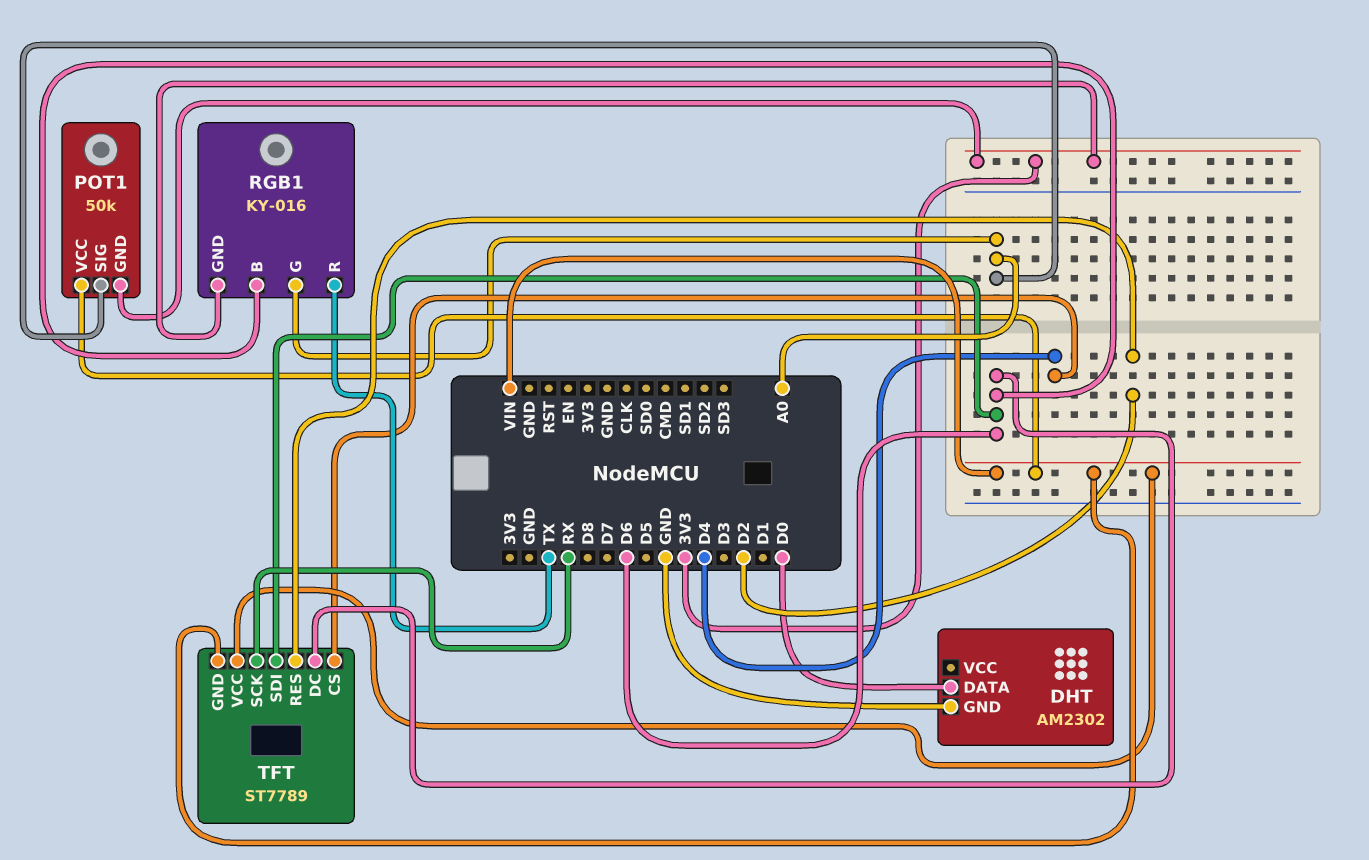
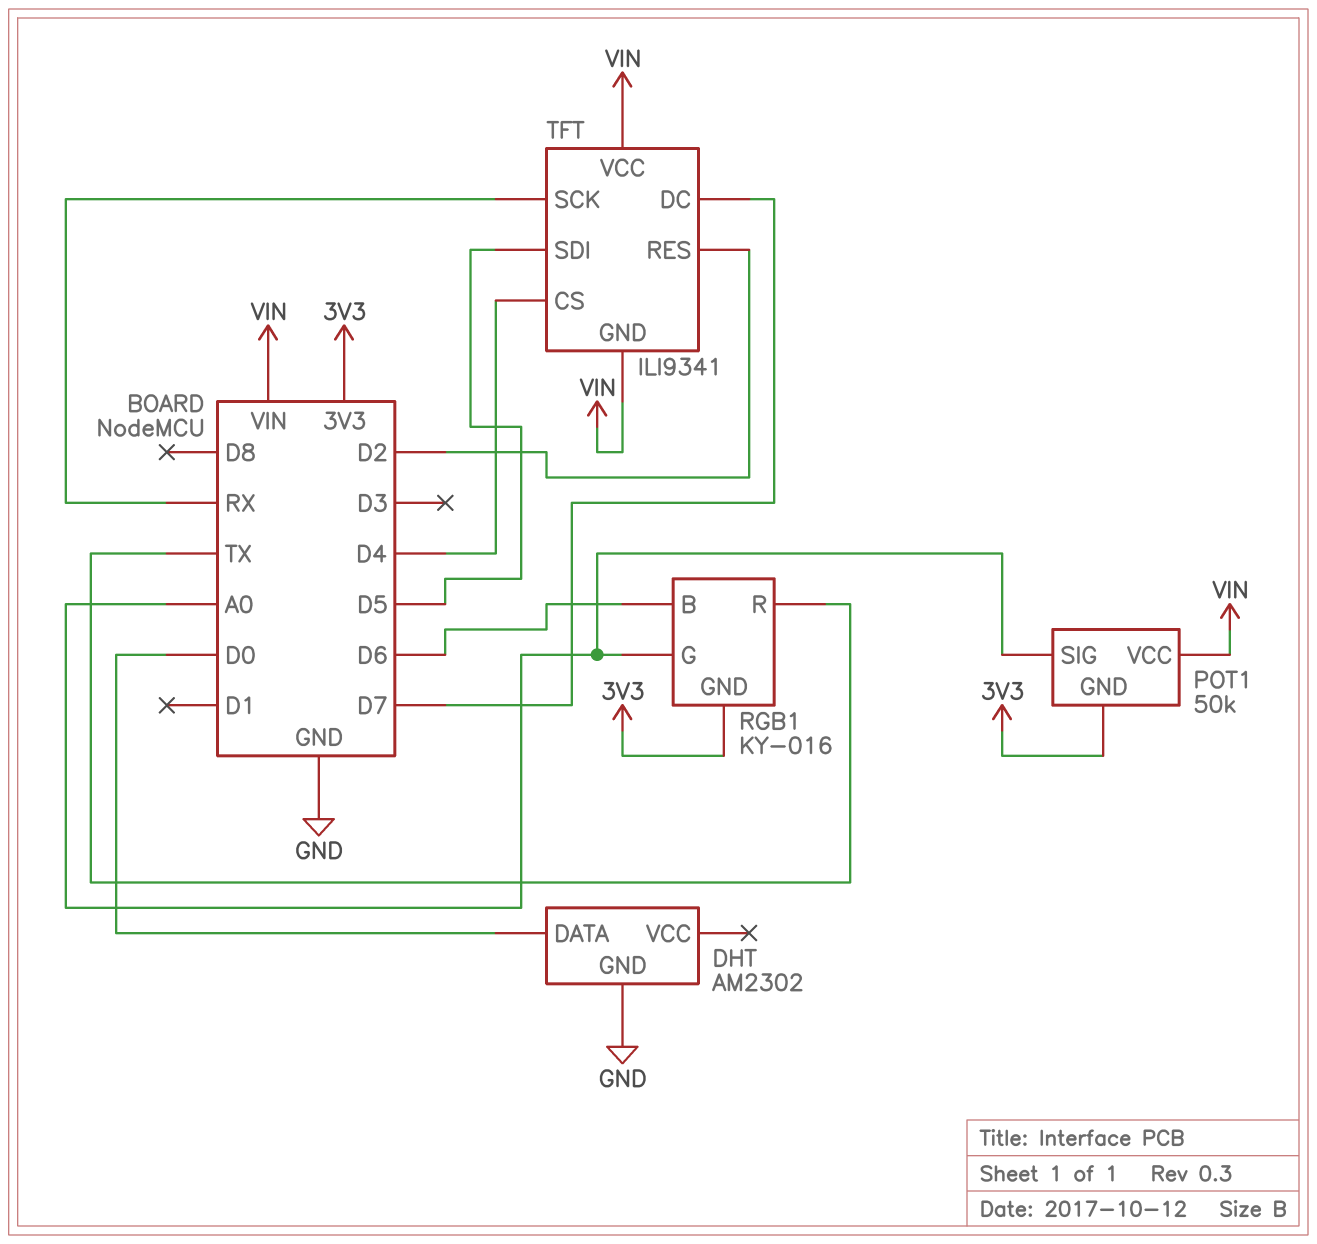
TFT: ST7789 -> ILI9341
TFT pin DC: D6 -> D7
TFT pin SDI: D6 -> D5

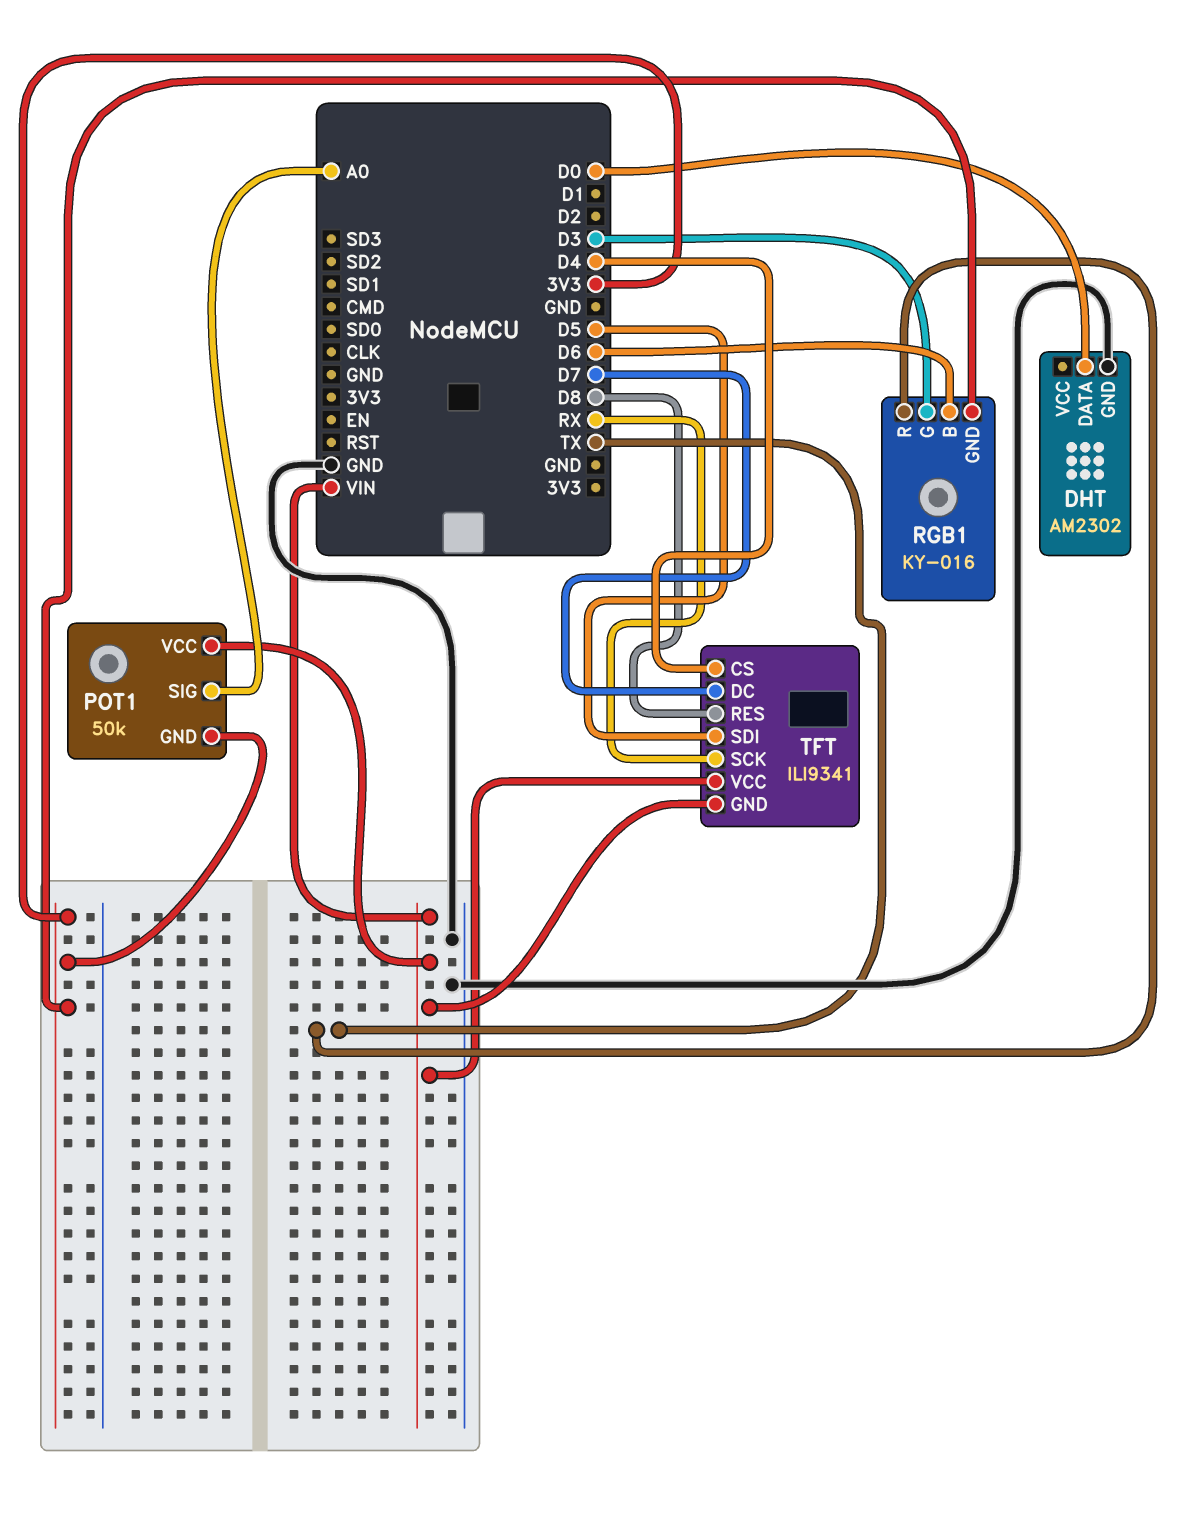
RGB1 pin G: A0 -> D3
TFT pin RES: D2 -> D8

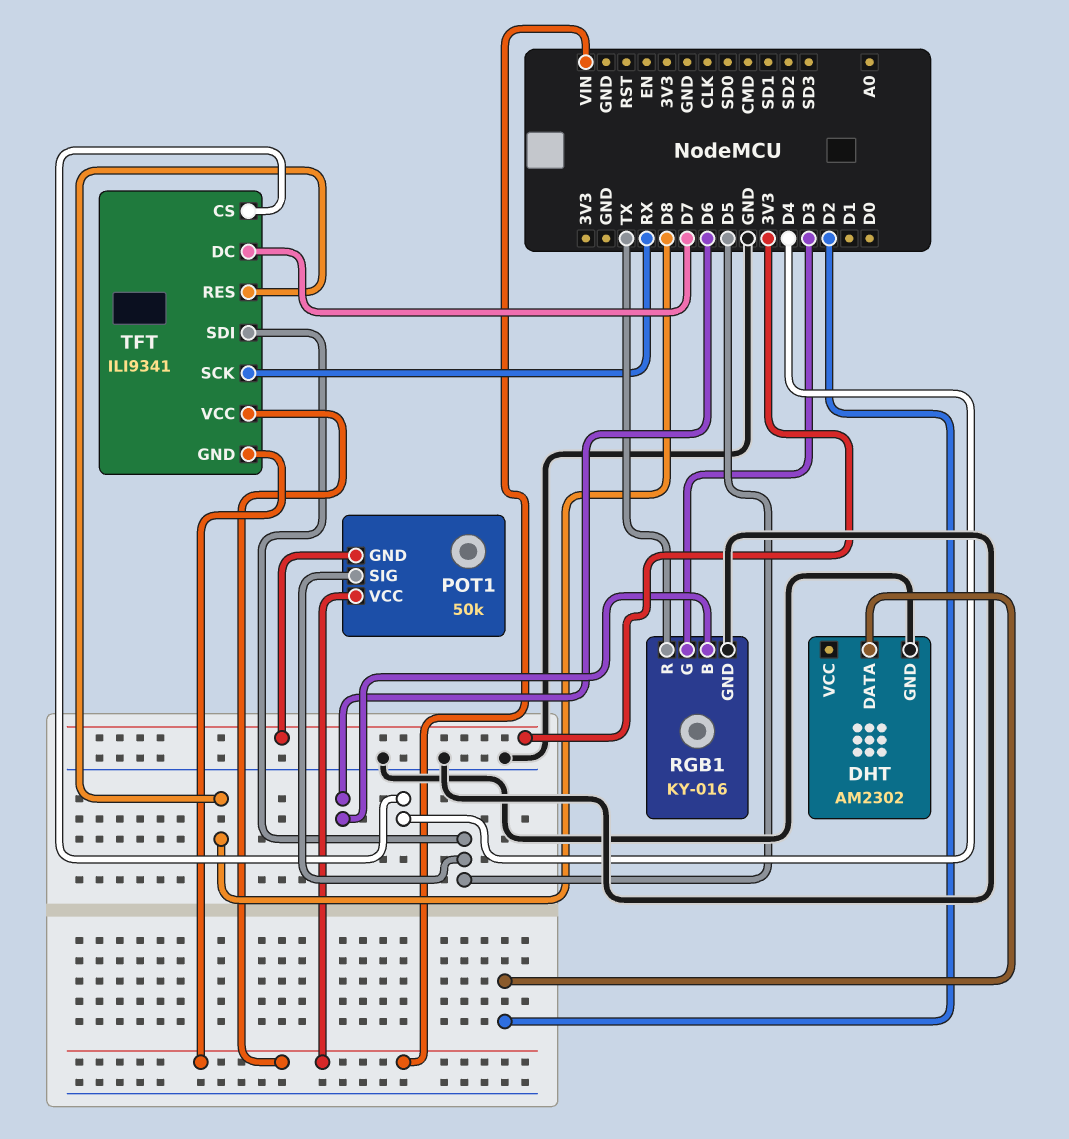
DHT pin DATA: D0 -> D2
POT1 pin SIG: A0 -> D5
RGB1 pin GND: 3V3 -> GND

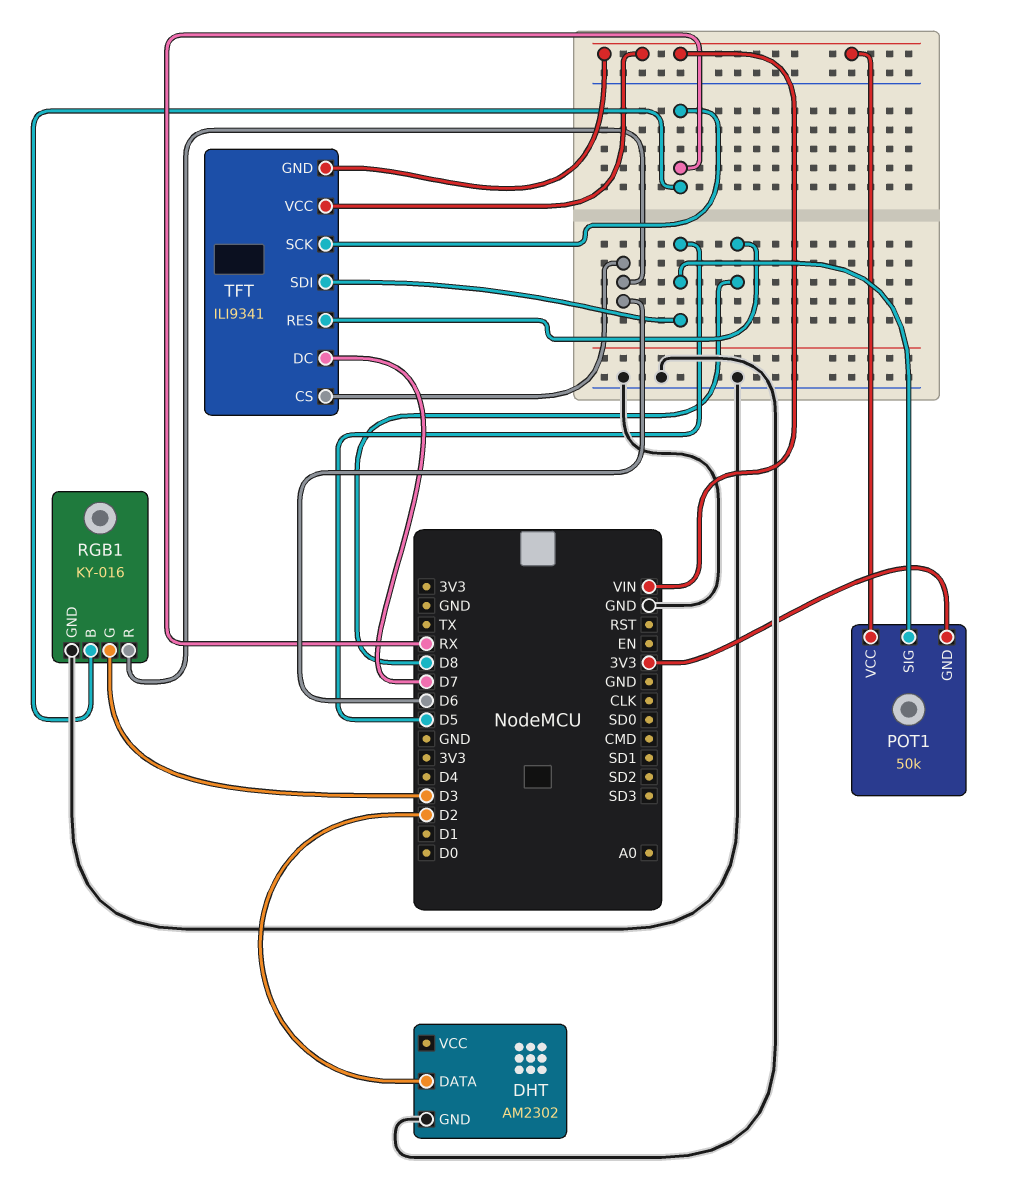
RGB1 pin B: D6 -> RX
RGB1 pin R: TX -> D6
TFT pin CS: D4 -> D6

